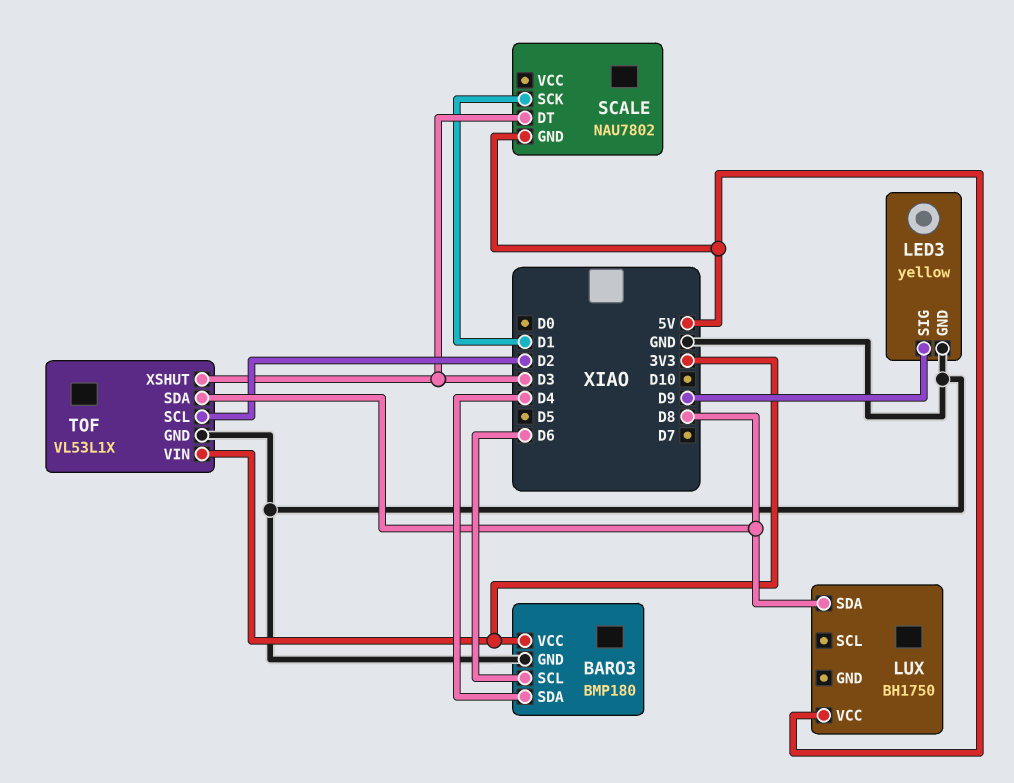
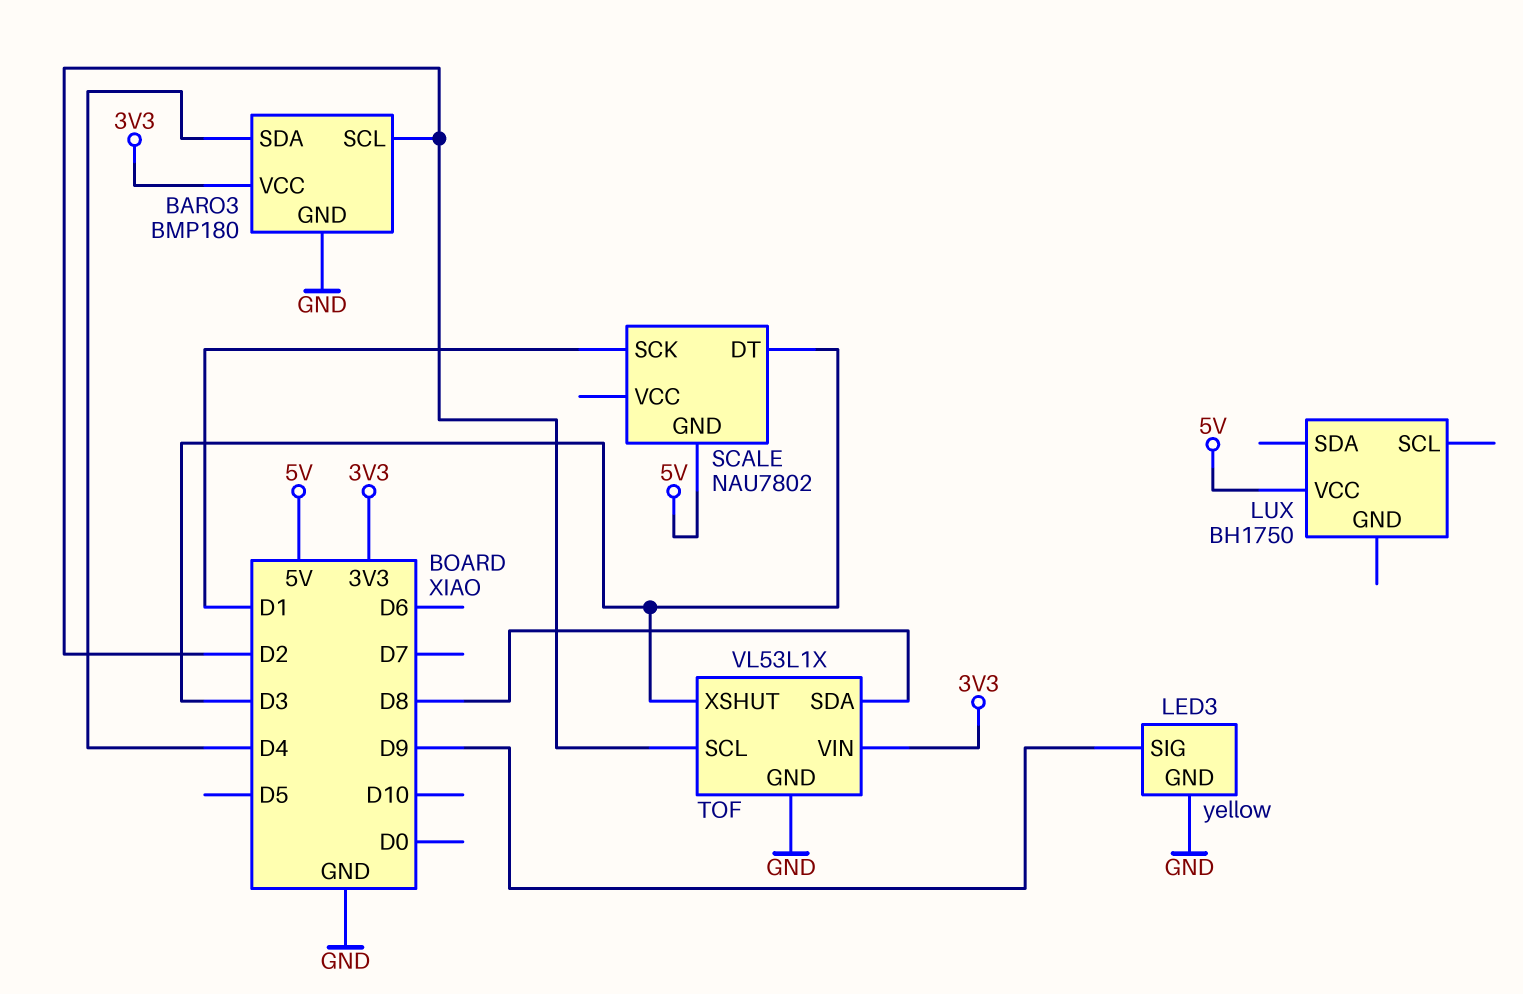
BARO3 pin SCL: D6 -> D2
LUX pin SDA: D8 -> none

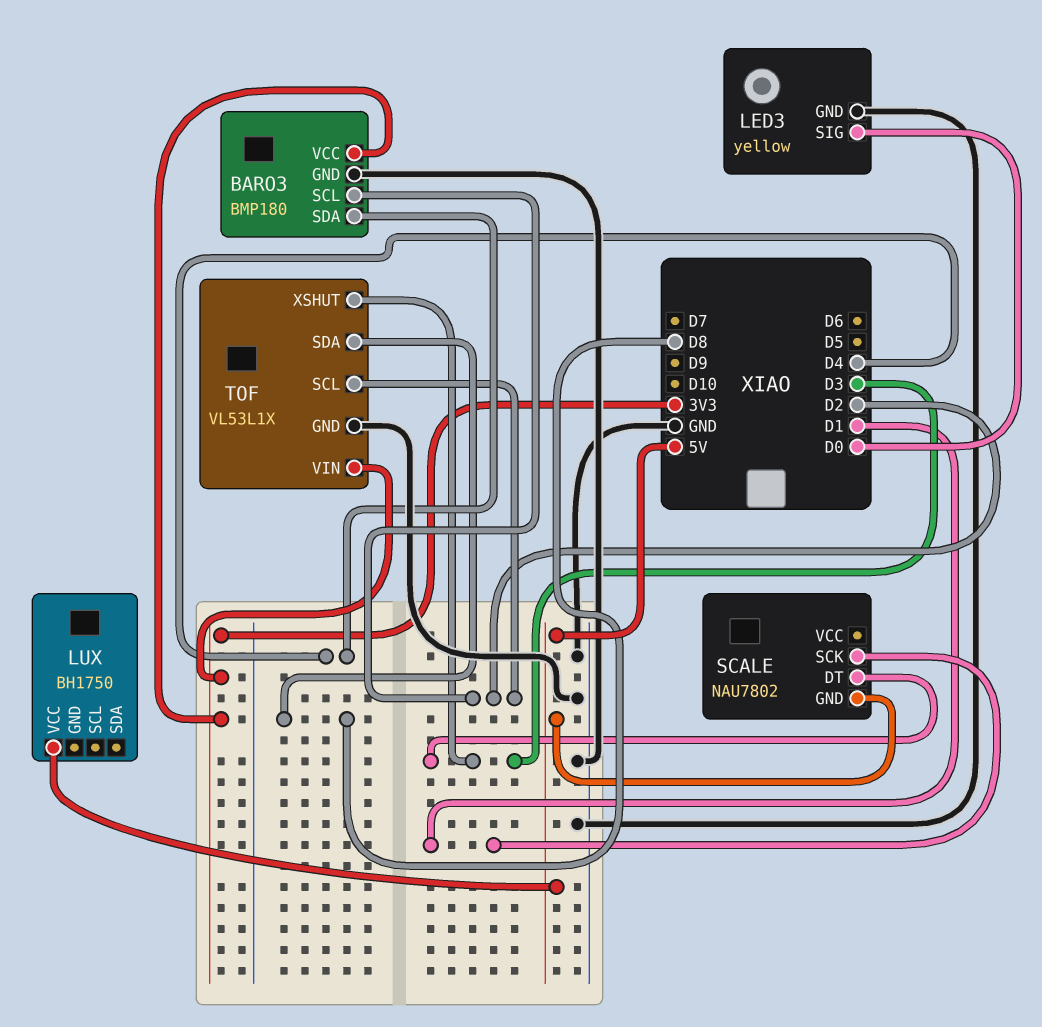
LED3 pin SIG: D9 -> D0

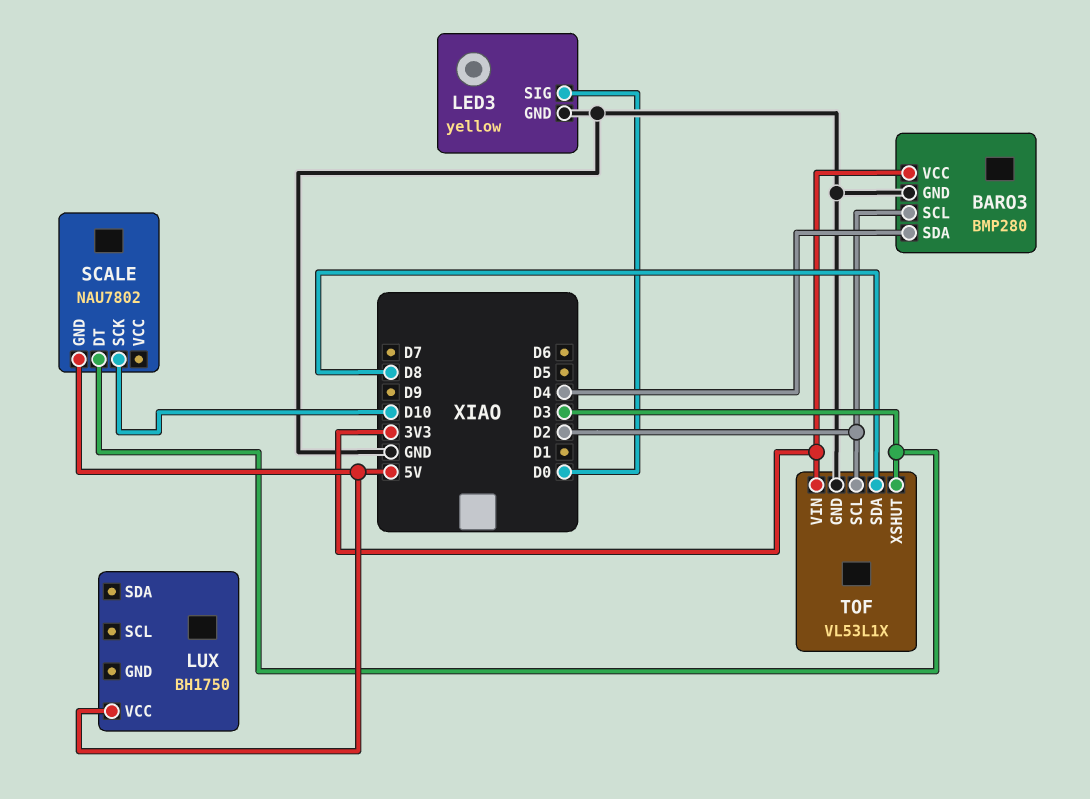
BARO3: BMP180 -> BMP280
SCALE pin SCK: D1 -> D10

